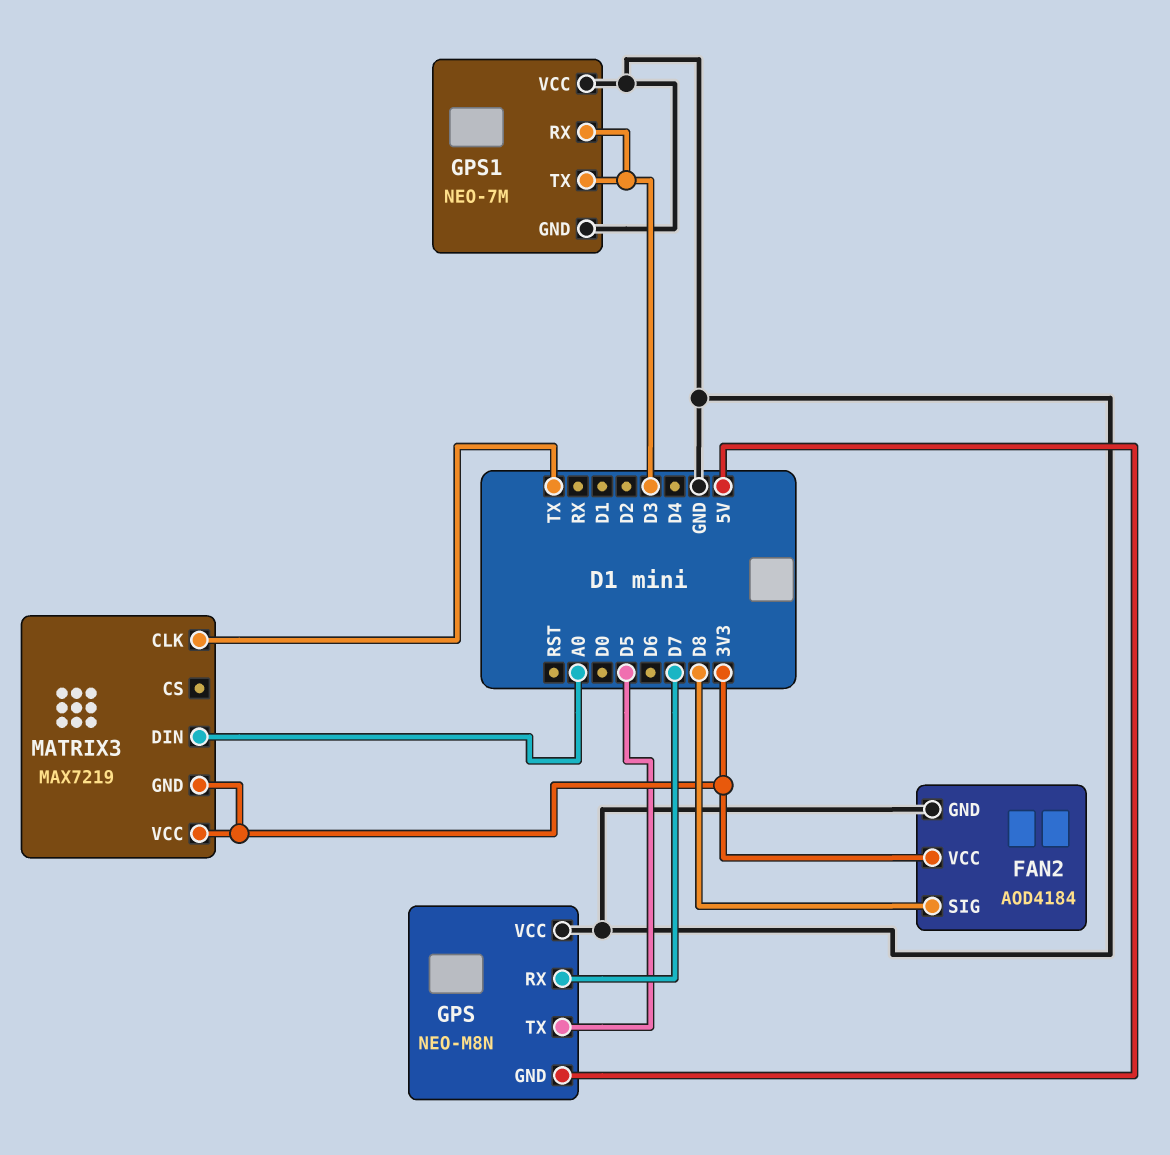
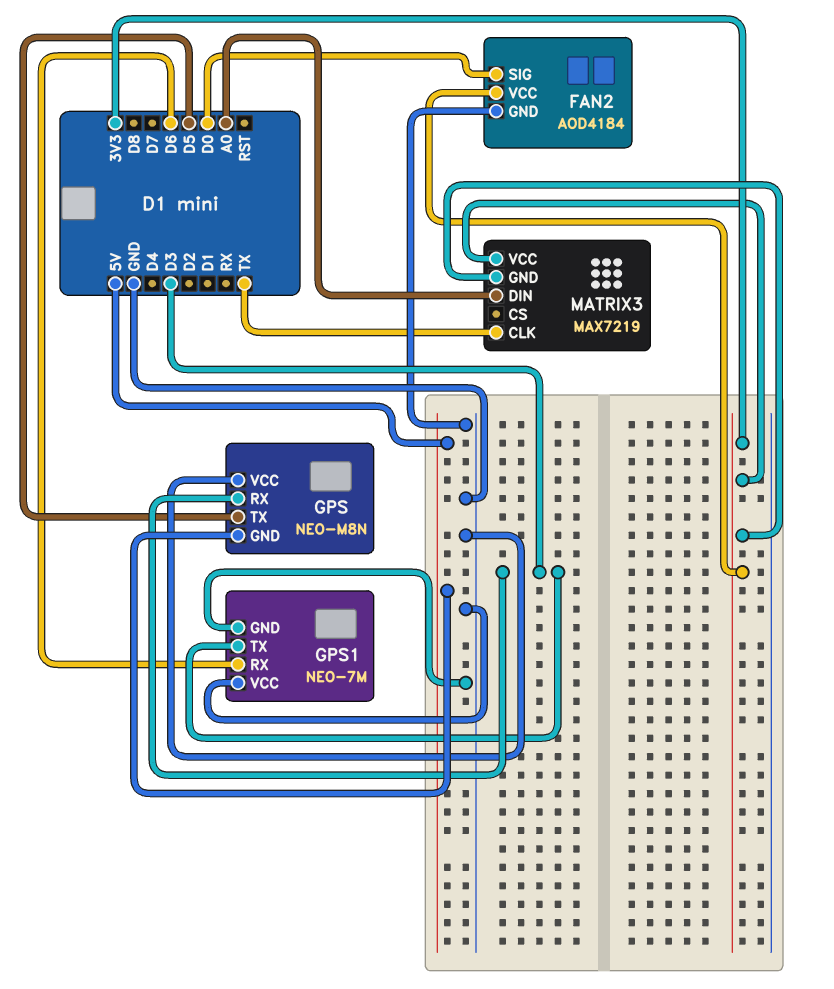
FAN2 pin SIG: D8 -> D0
GPS pin RX: D7 -> D3
GPS1 pin RX: D3 -> D6

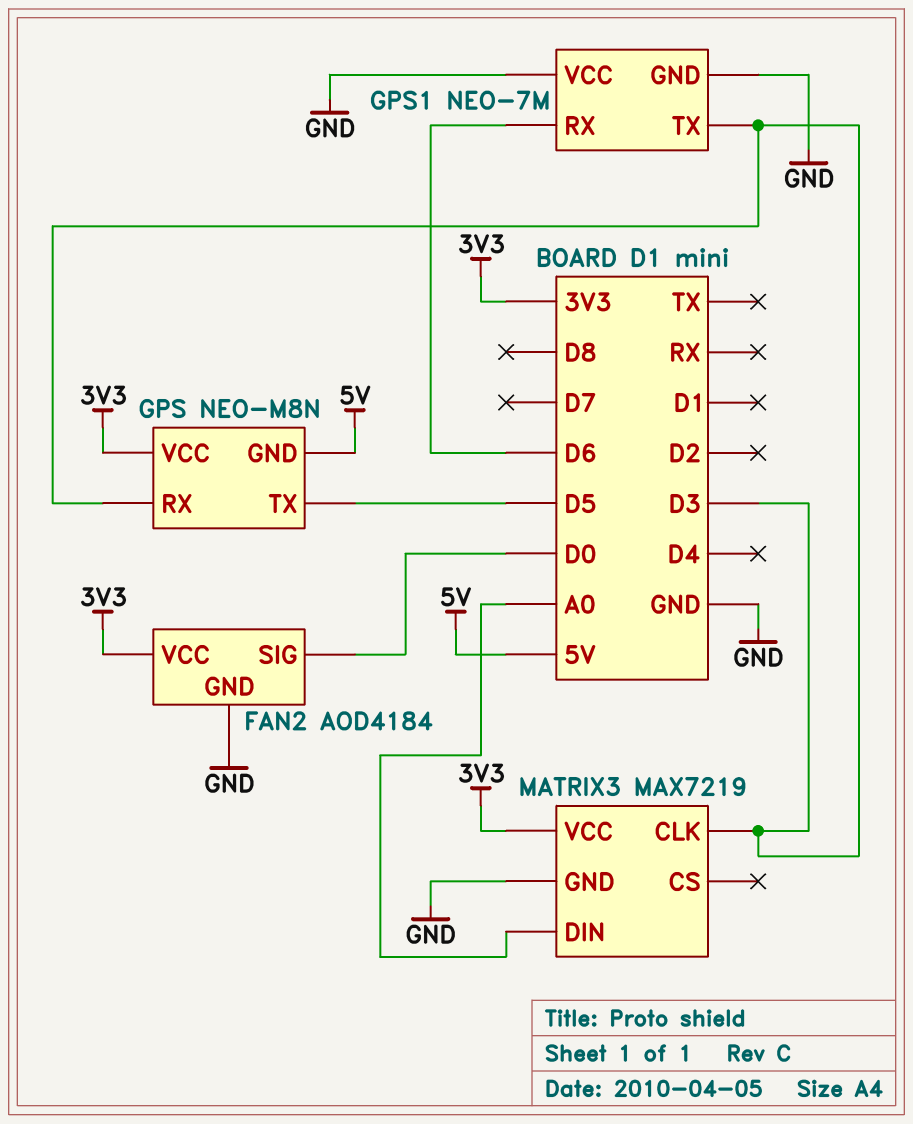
GPS pin VCC: GND -> 3V3
MATRIX3 pin CLK: TX -> D3
MATRIX3 pin GND: 3V3 -> GND

